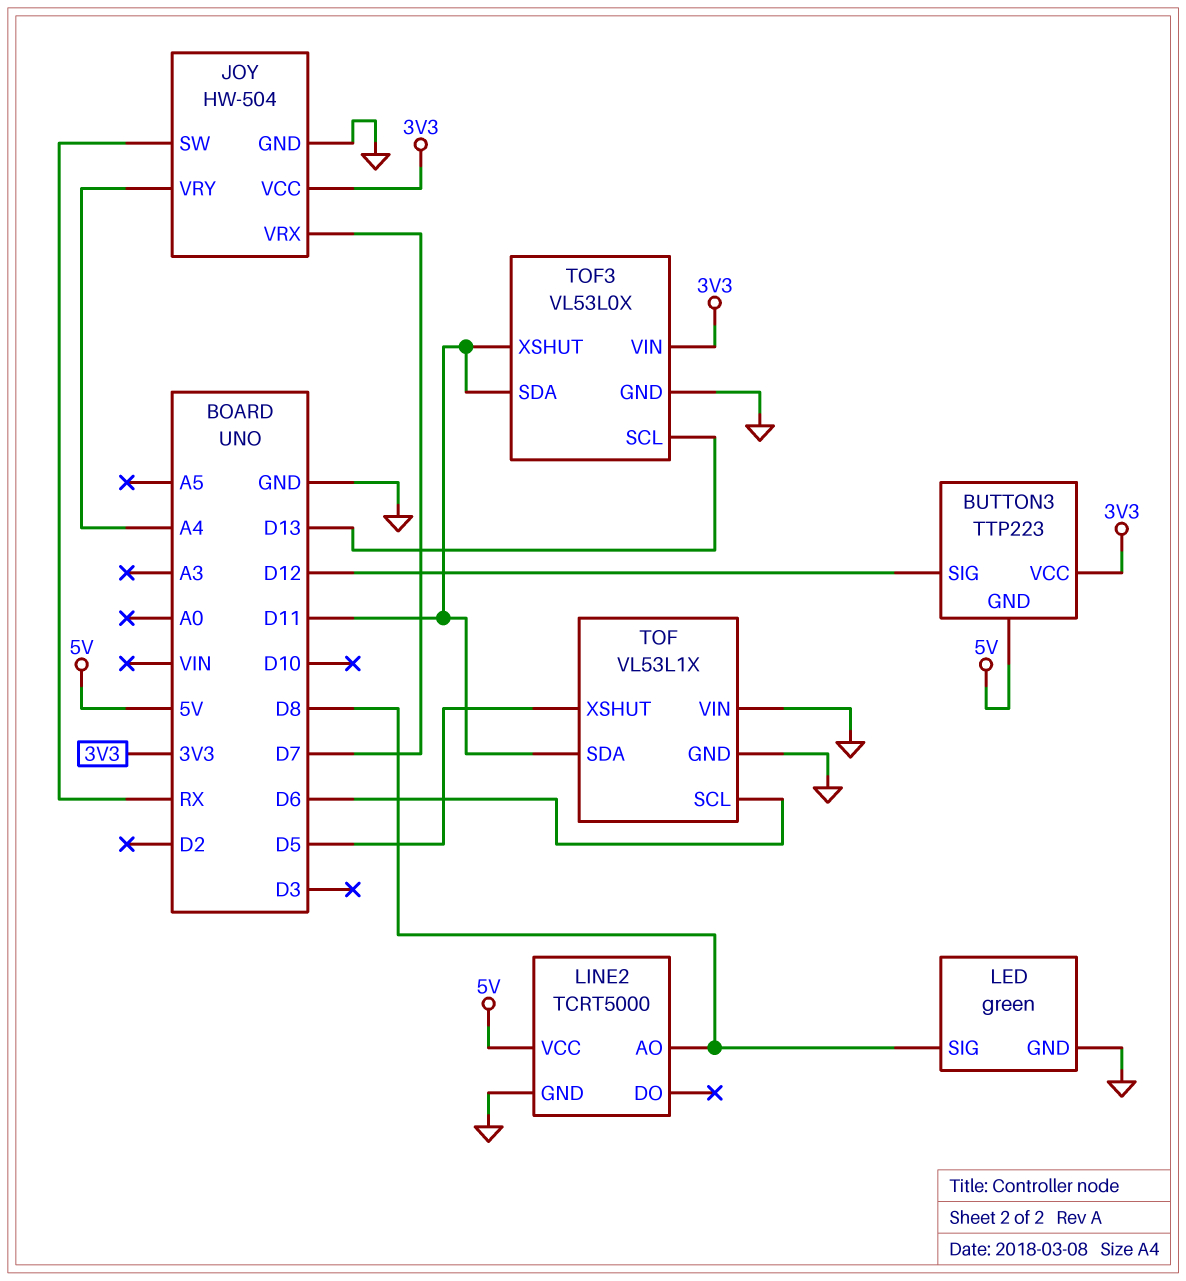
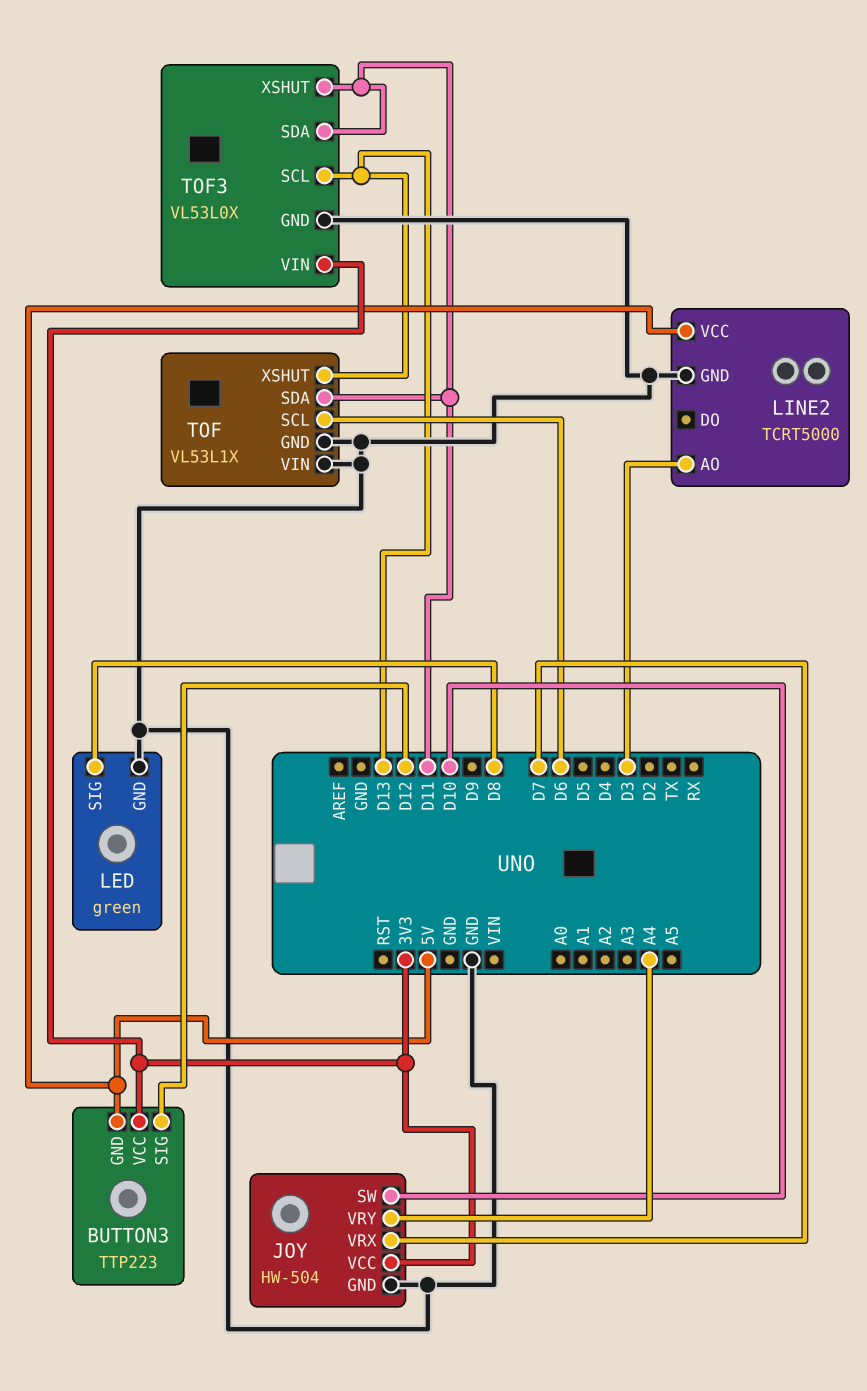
JOY pin SW: RX -> D10
LINE2 pin AO: D8 -> D3
TOF pin XSHUT: D5 -> D13

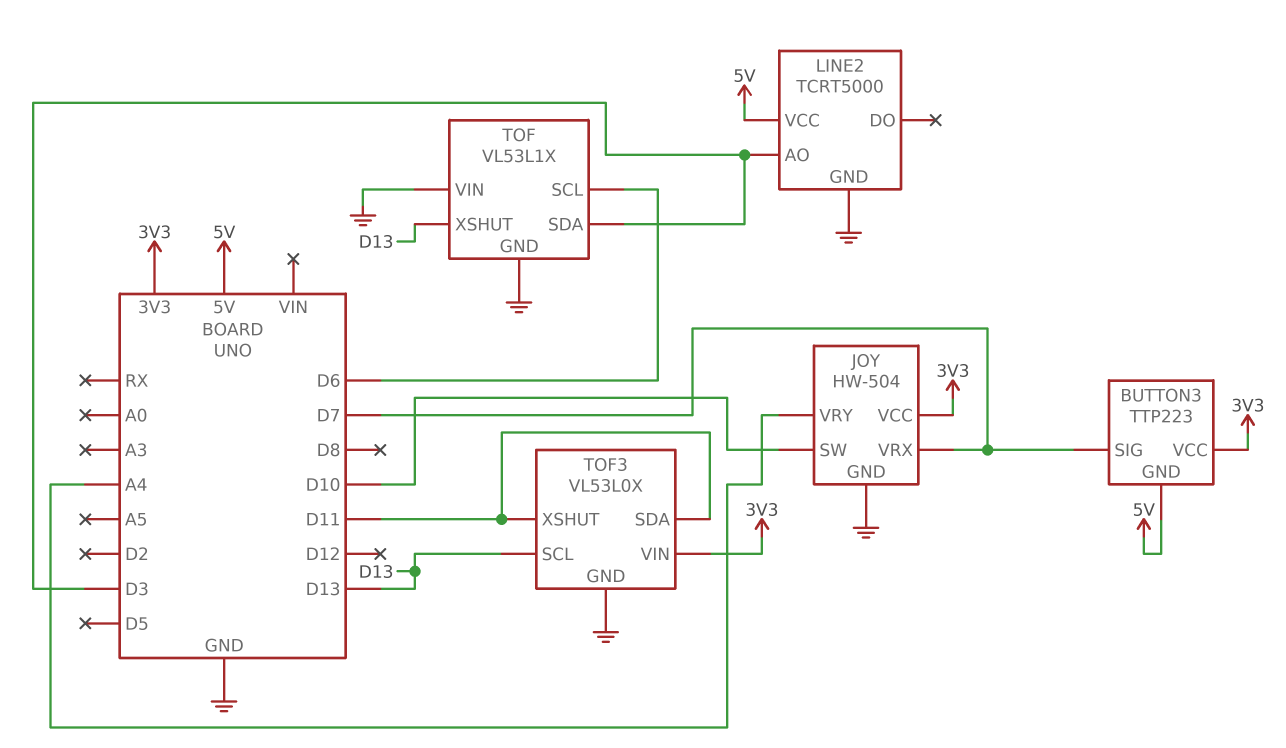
BUTTON3 pin SIG: D12 -> D7
LED: green -> none
LED pin GND: GND -> none
LED pin SIG: D8 -> none
TOF pin SDA: D11 -> D3

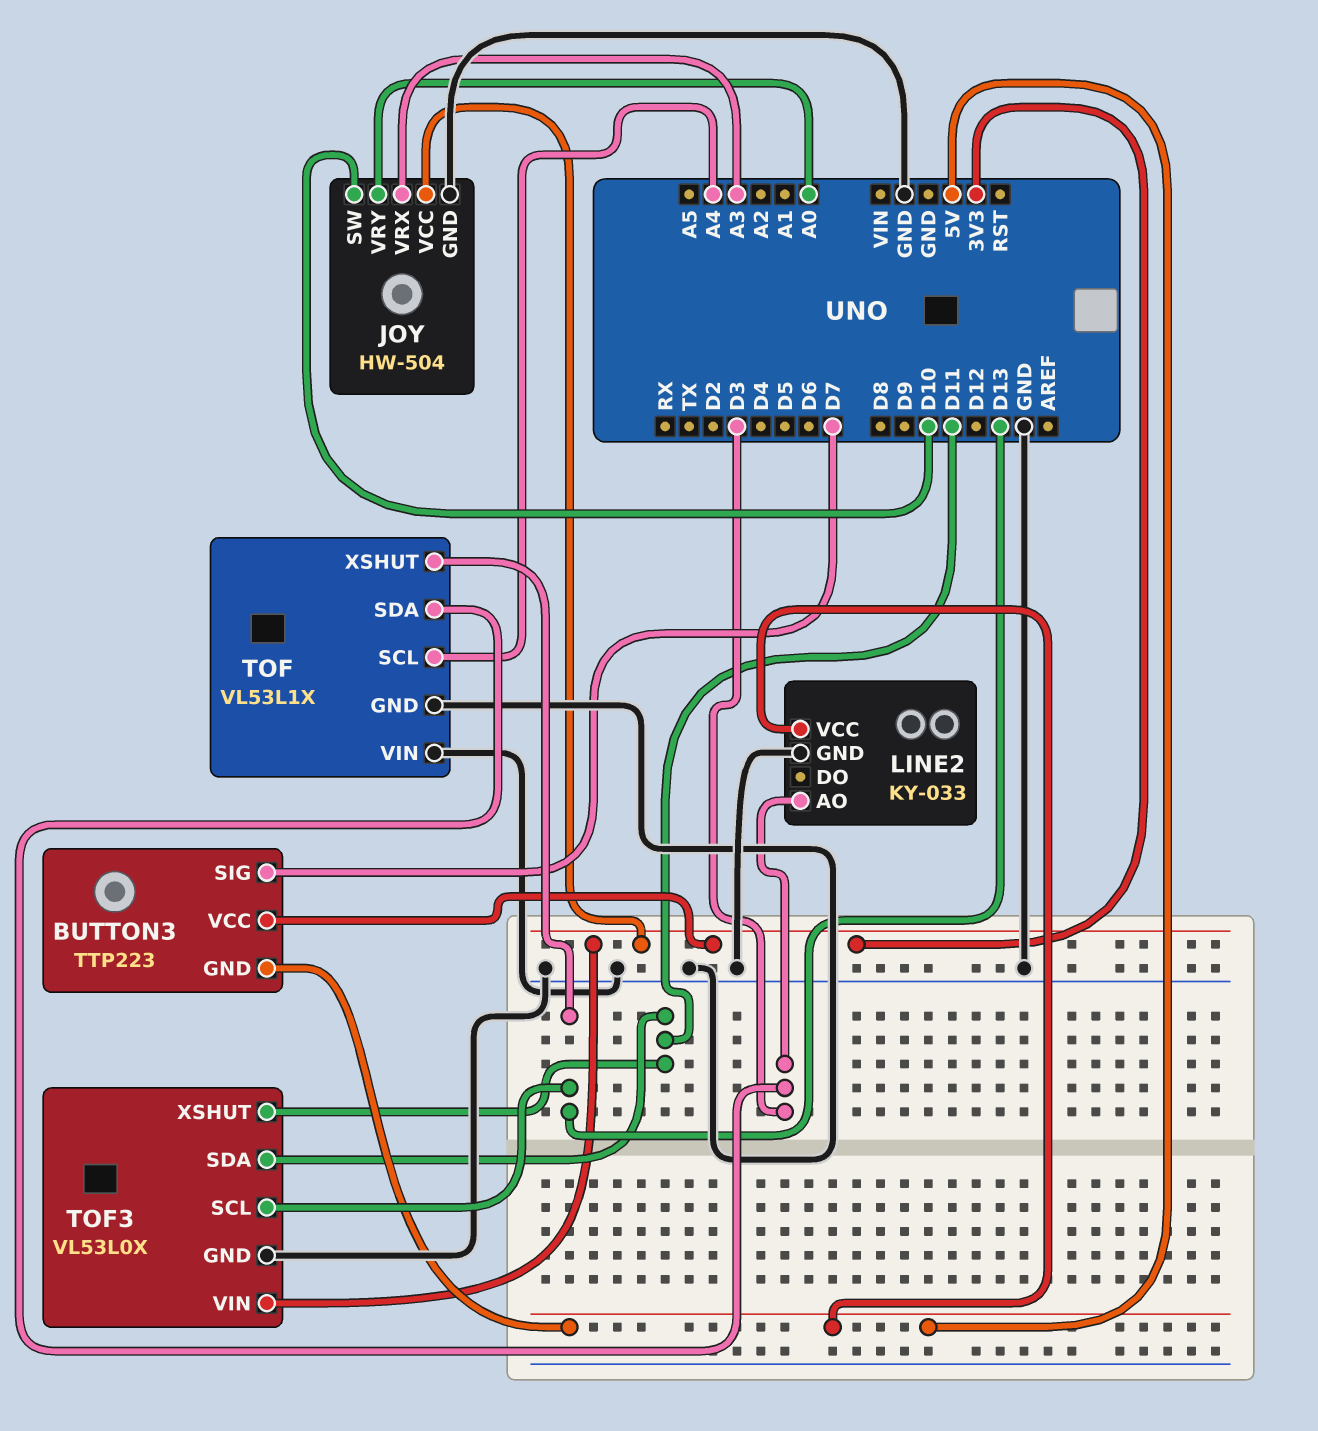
JOY pin VRX: D7 -> A3
JOY pin VRY: A4 -> A0
LINE2: TCRT5000 -> KY-033
TOF pin SCL: D6 -> A4

